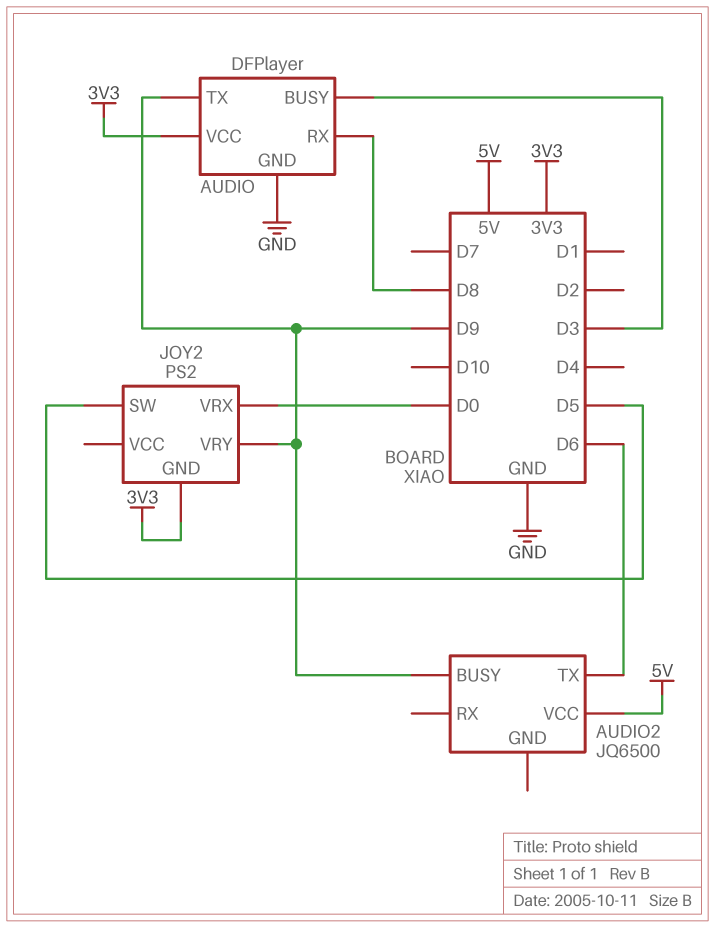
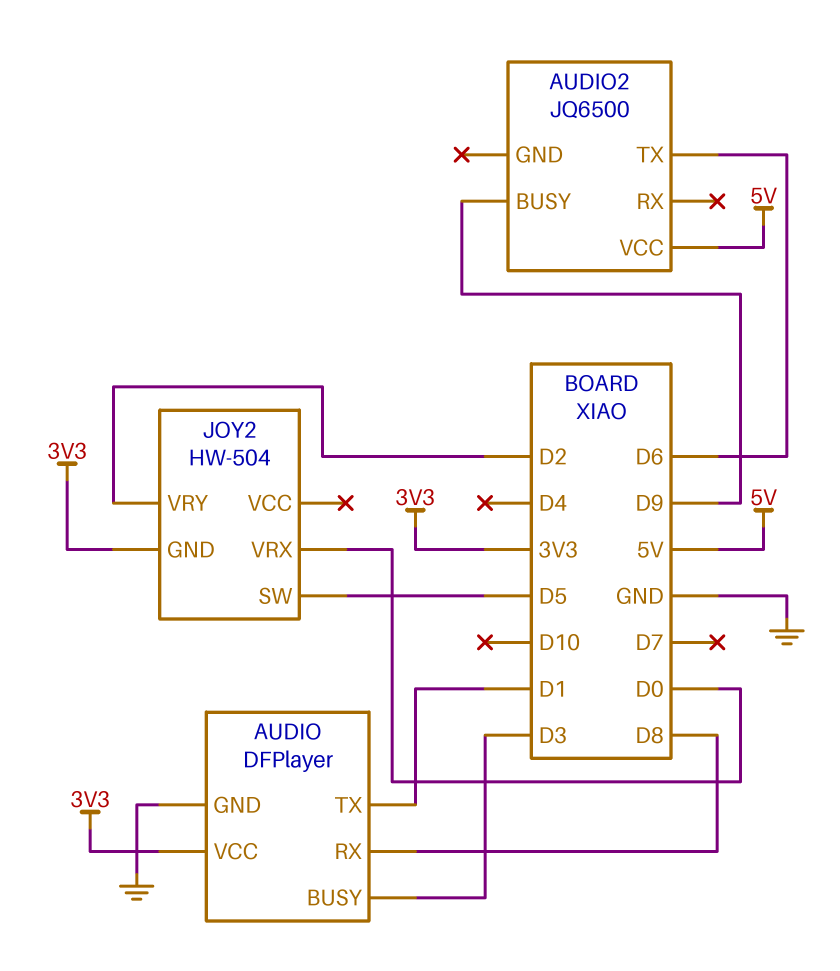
AUDIO pin TX: D9 -> D1
JOY2: PS2 -> HW-504
JOY2 pin VRY: D9 -> D2

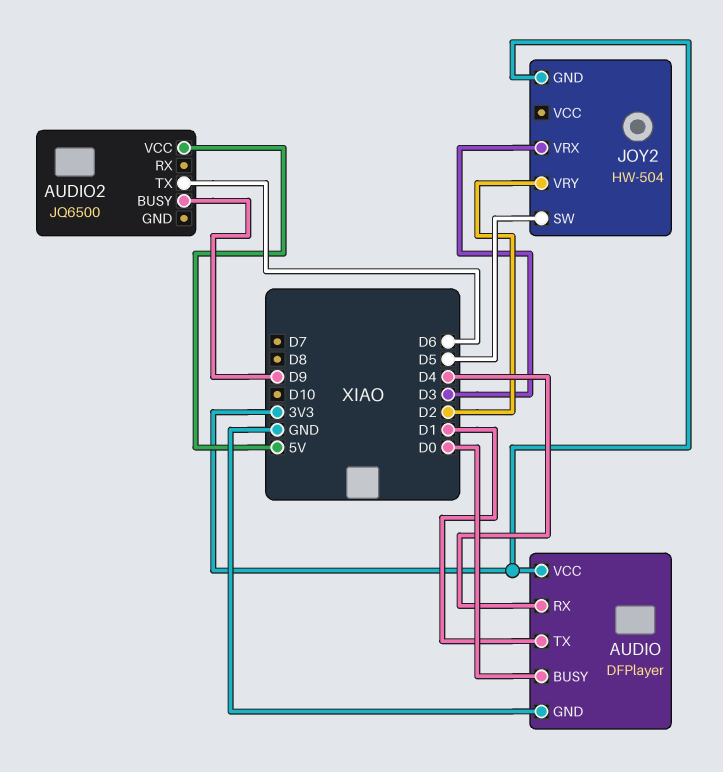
AUDIO pin BUSY: D3 -> D0
AUDIO pin RX: D8 -> D4
JOY2 pin VRX: D0 -> D3

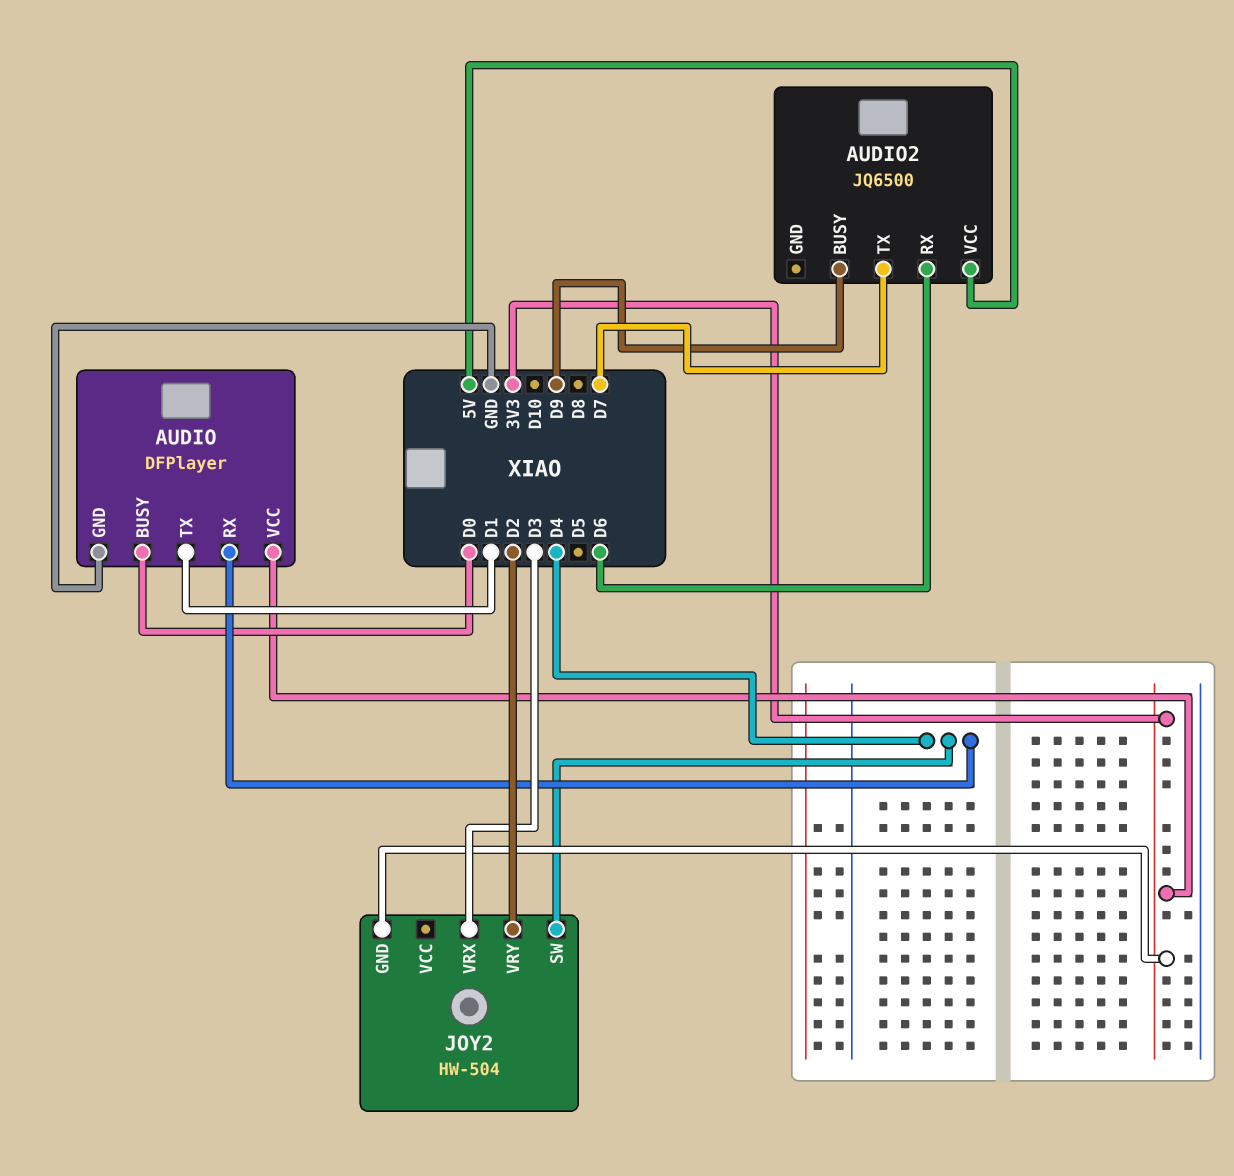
AUDIO2 pin RX: none -> D6
AUDIO2 pin TX: D6 -> D7
JOY2 pin SW: D5 -> D4

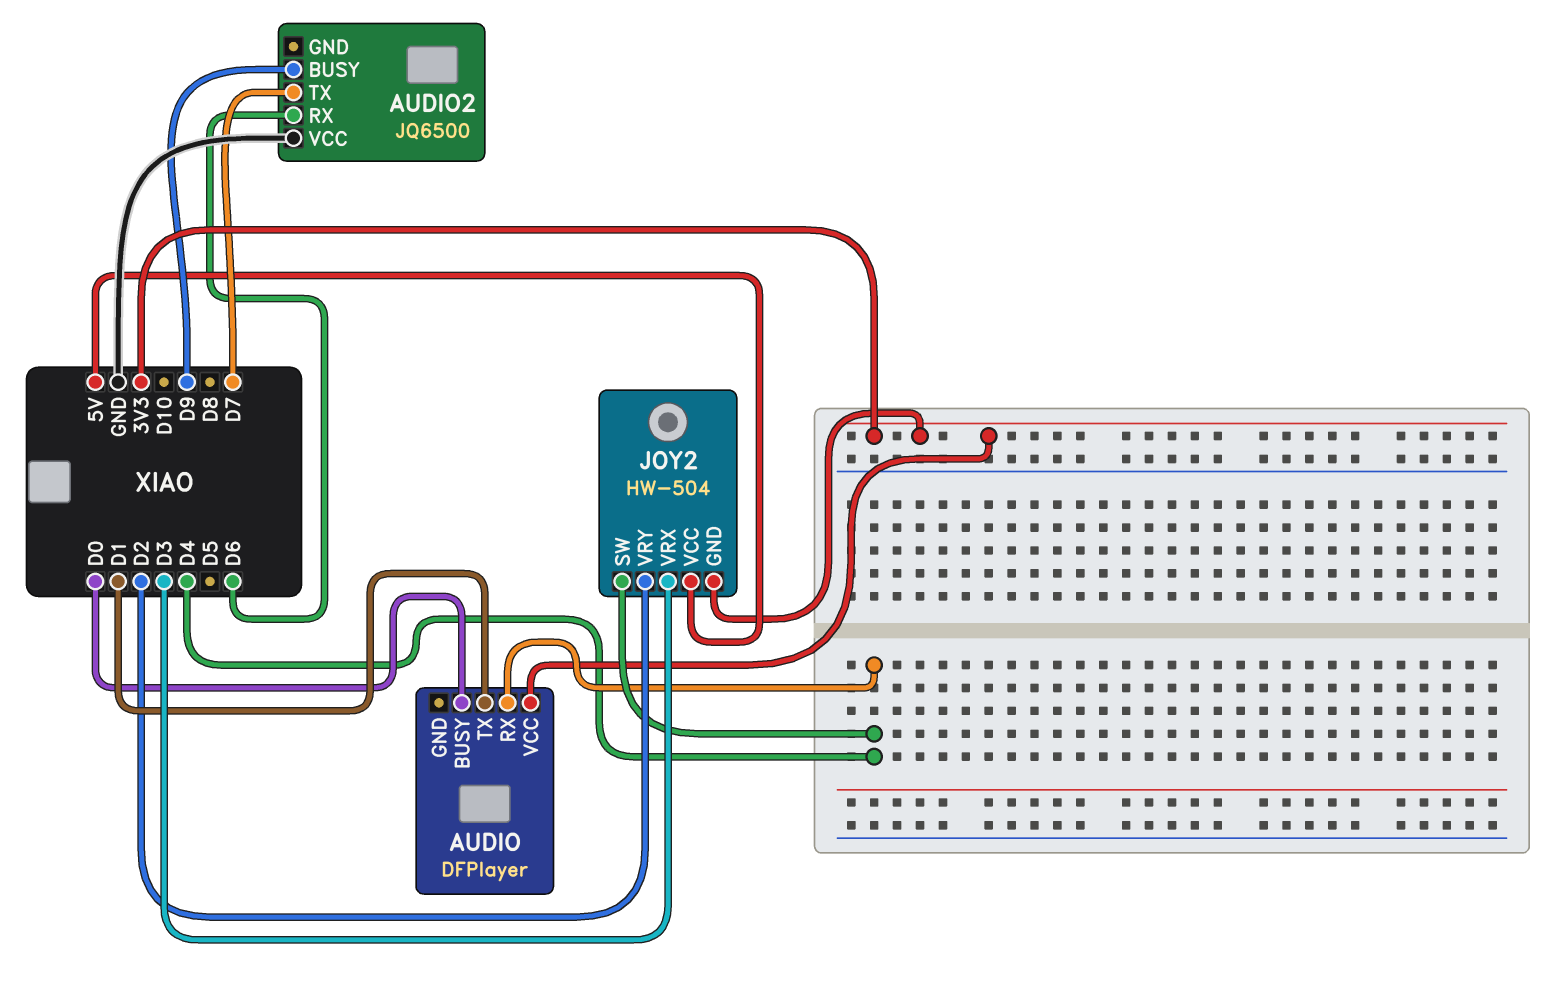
AUDIO pin GND: GND -> none
AUDIO2 pin VCC: 5V -> GND
JOY2 pin VCC: none -> 5V

